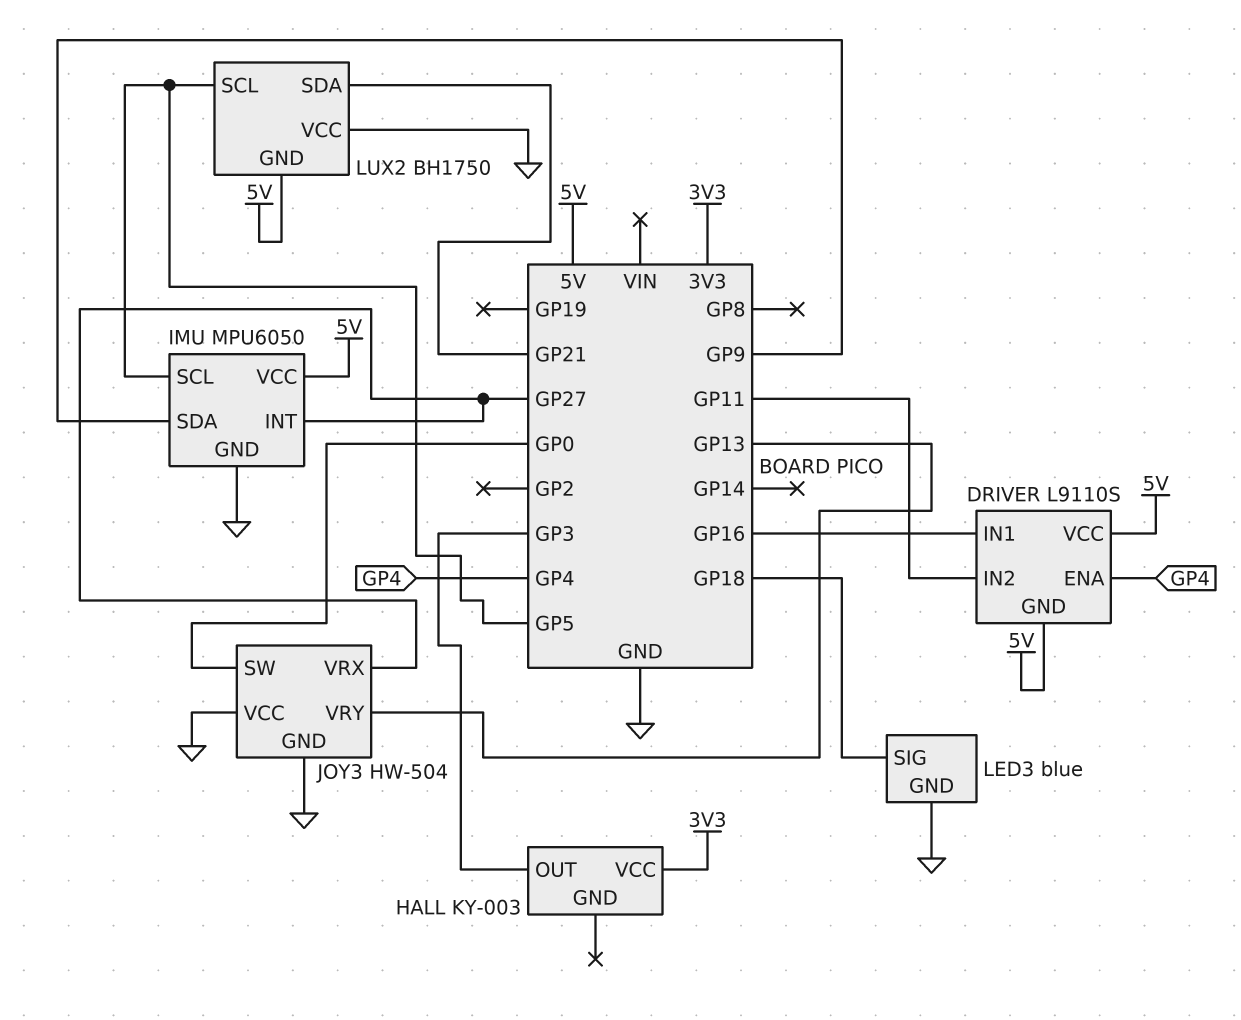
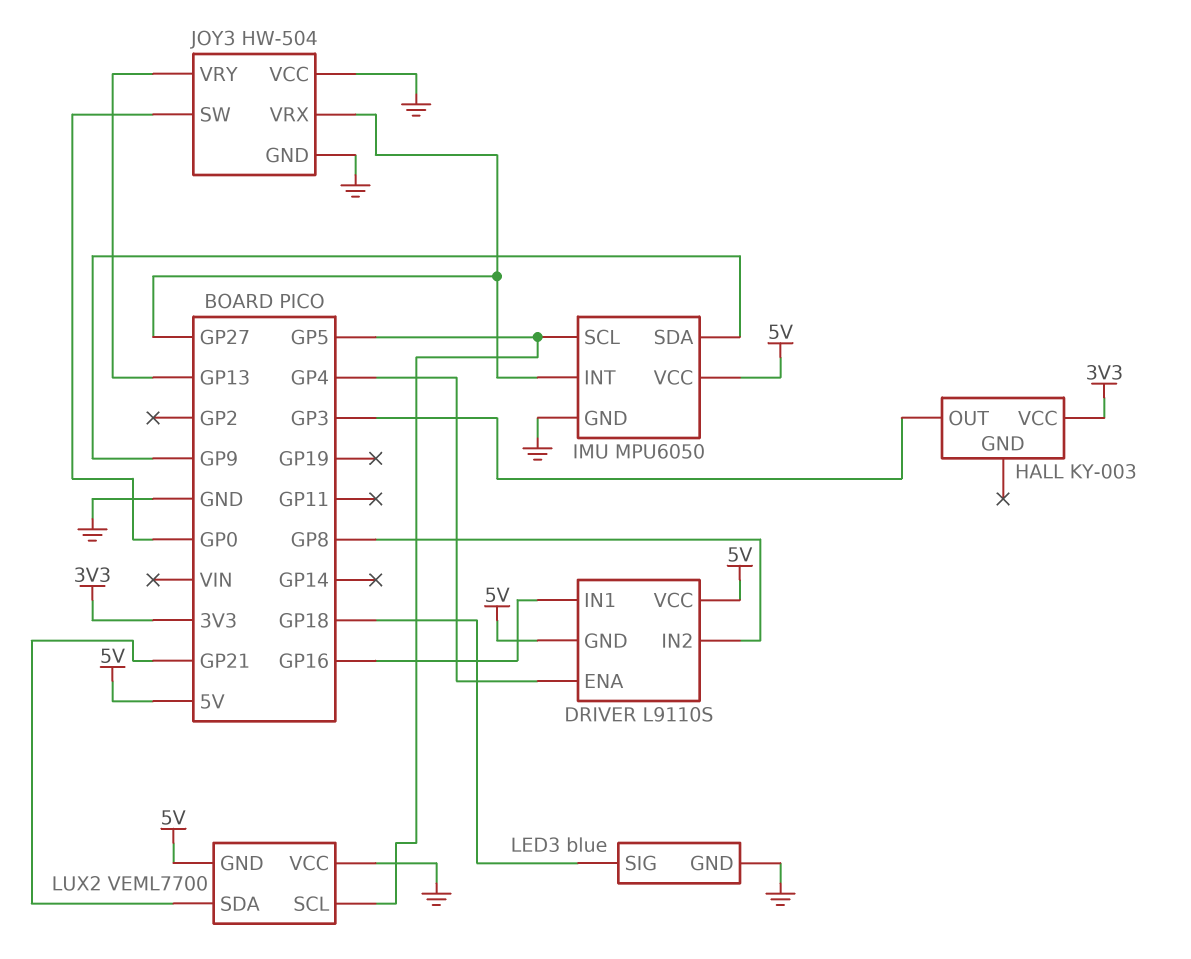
DRIVER pin IN2: GP11 -> GP8
LUX2: BH1750 -> VEML7700

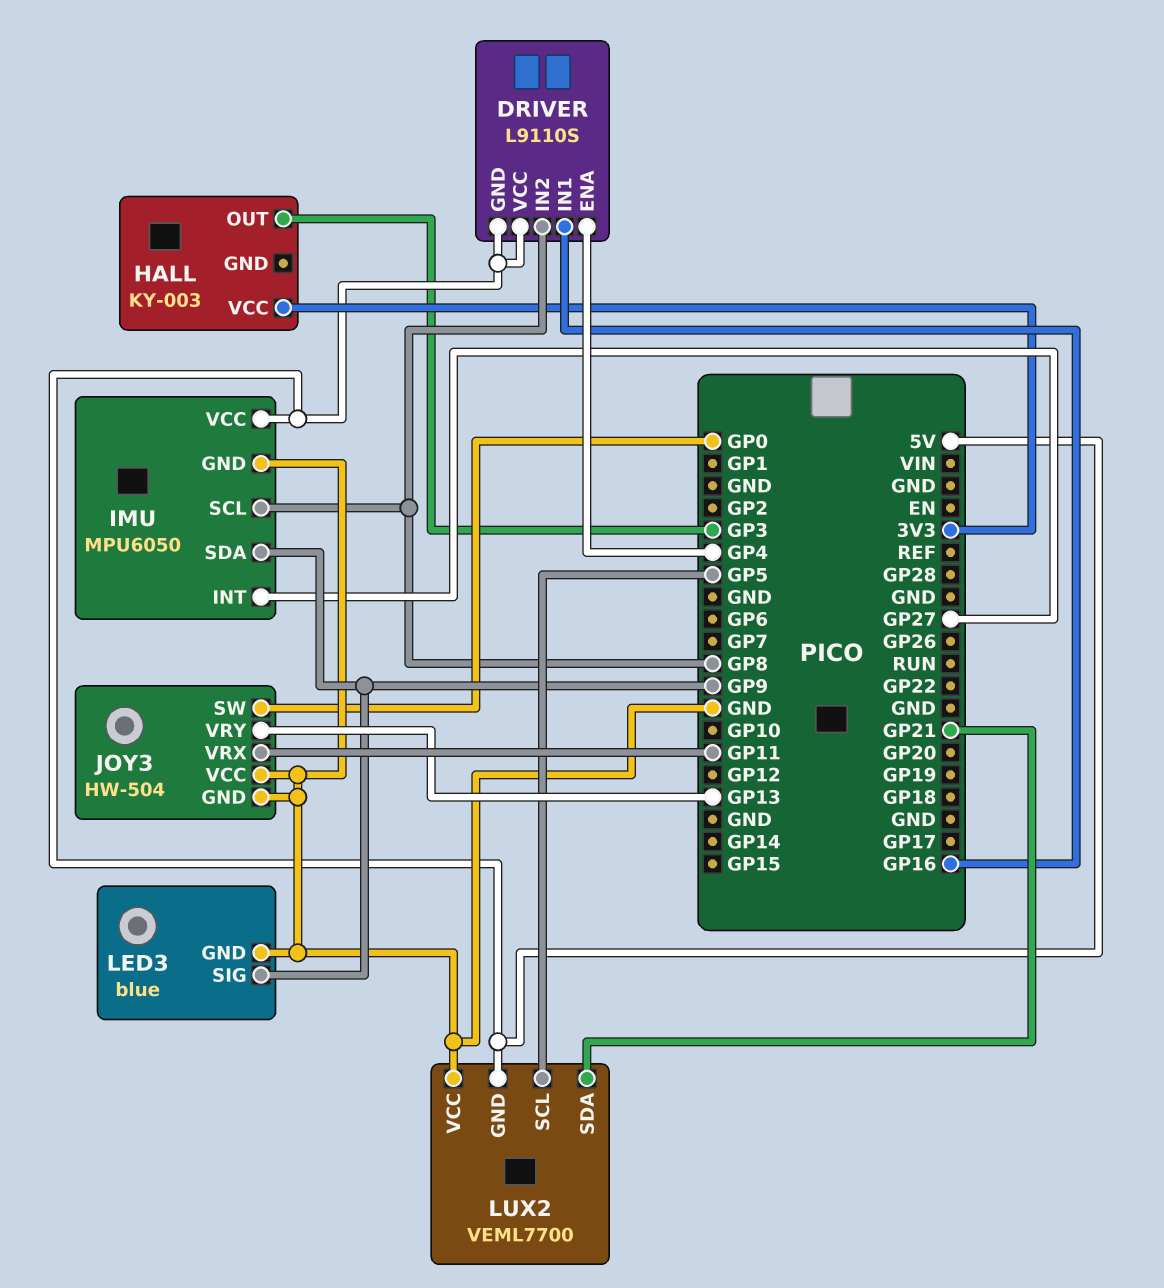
IMU pin SCL: GP5 -> GP8
JOY3 pin VRX: GP27 -> GP11
LED3 pin SIG: GP18 -> GP9

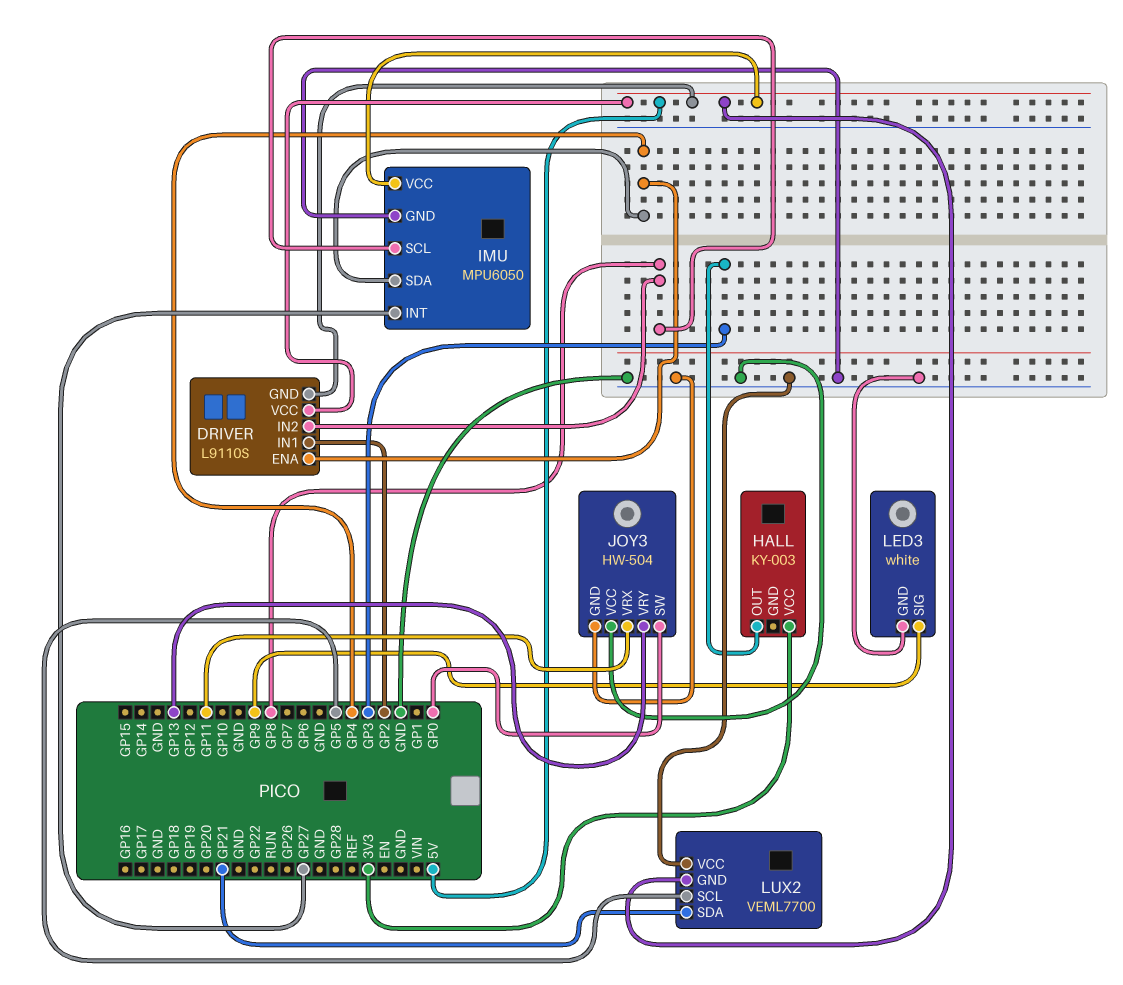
DRIVER pin IN1: GP16 -> GP2
IMU pin SDA: GP9 -> GP4
LED3: blue -> white

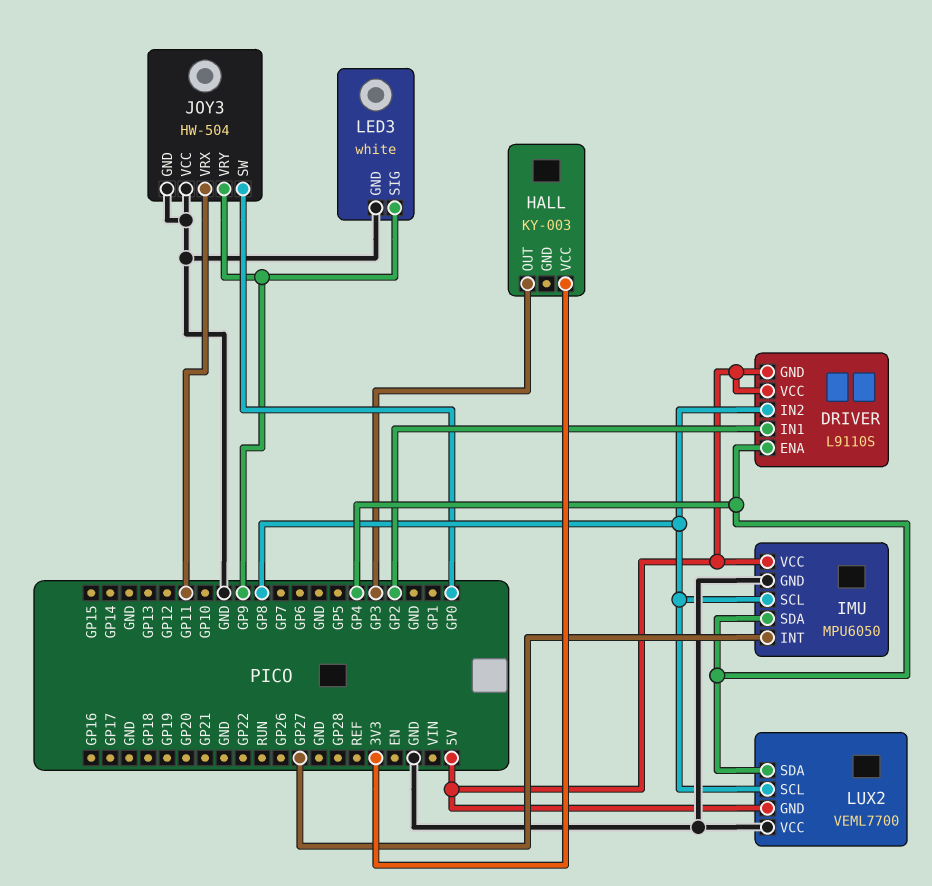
JOY3 pin VRY: GP13 -> GP9
LUX2 pin SCL: GP5 -> GP8
LUX2 pin SDA: GP21 -> GP4

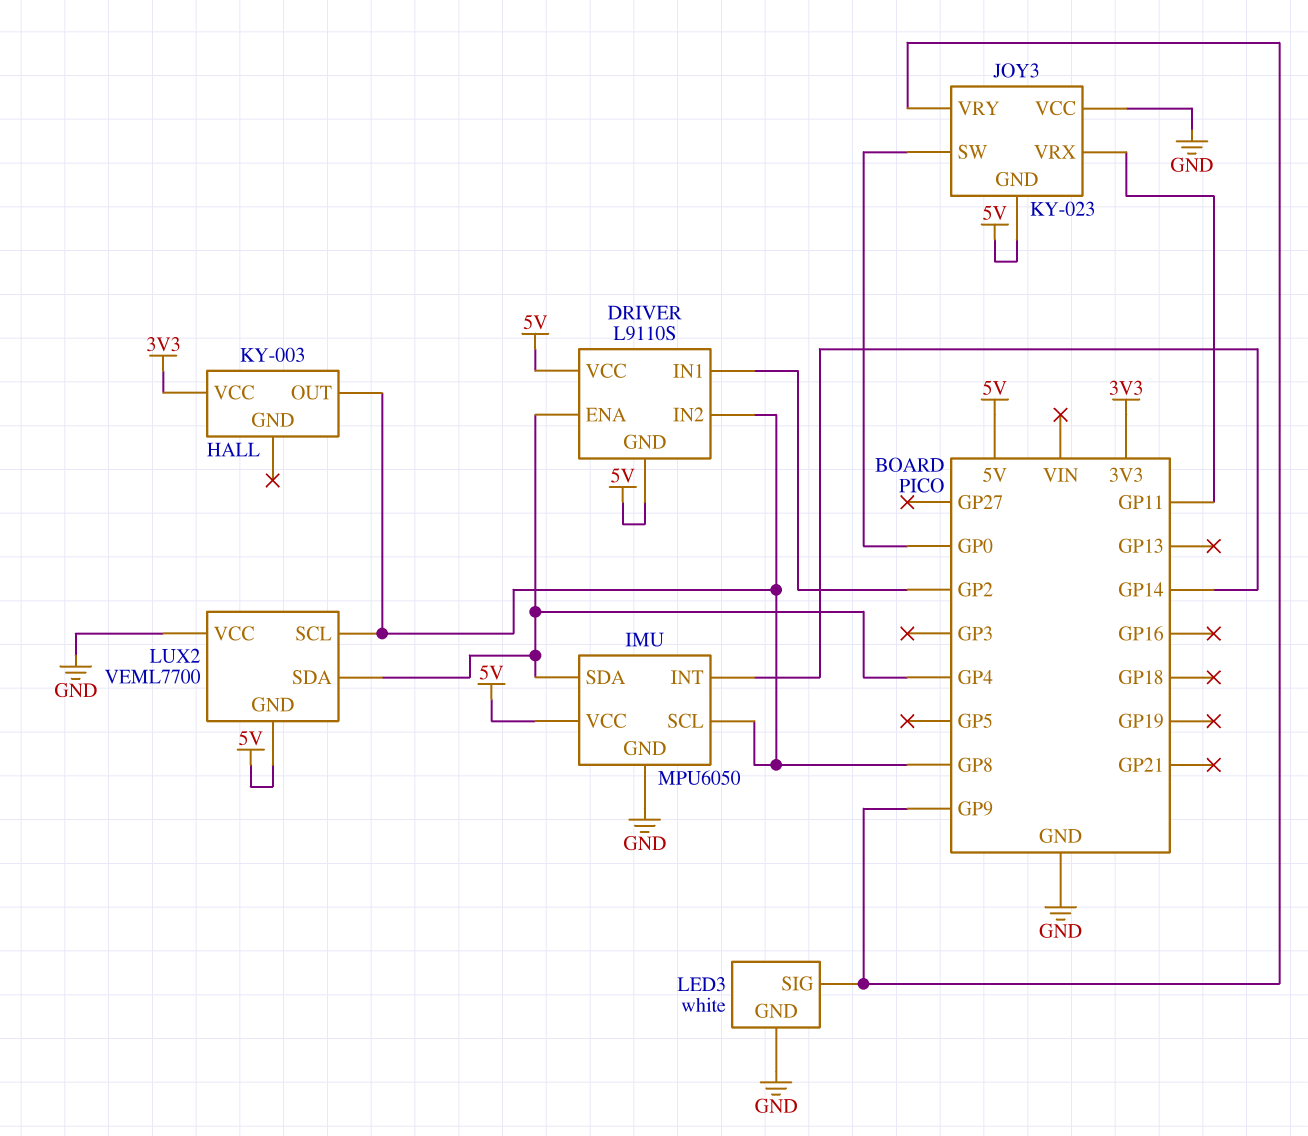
HALL pin OUT: GP3 -> GP8
IMU pin INT: GP27 -> GP14
JOY3: HW-504 -> KY-023
JOY3 pin GND: GND -> 5V

